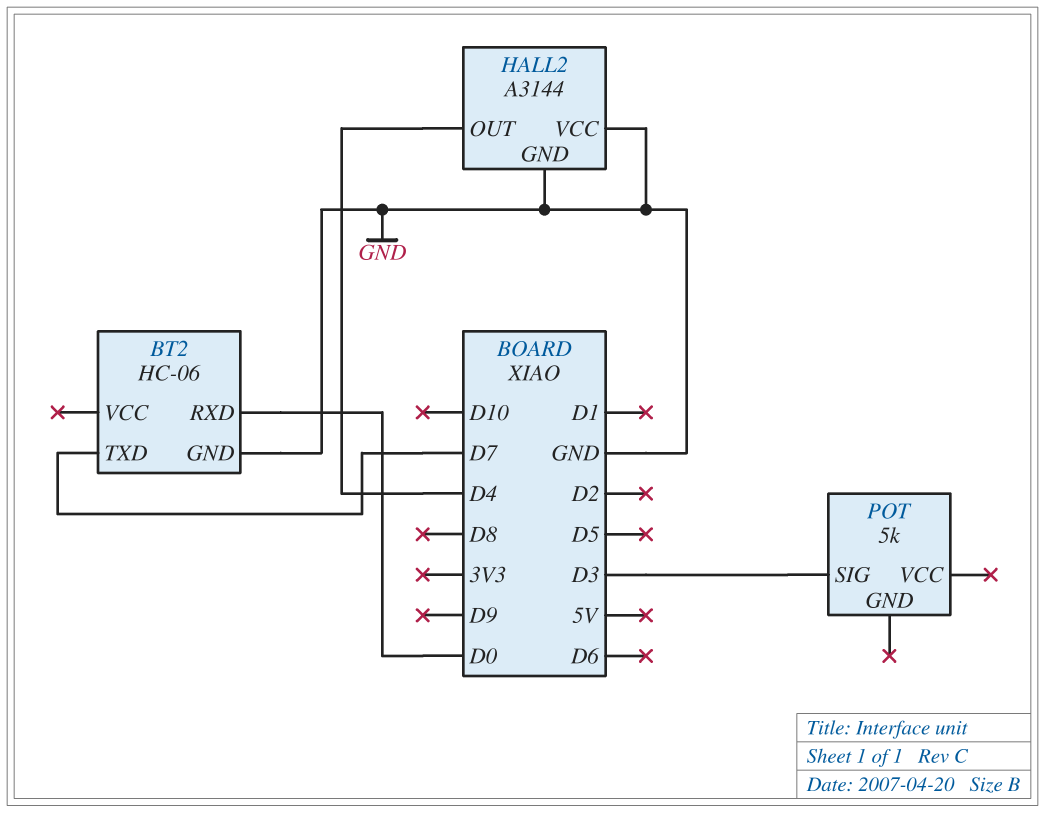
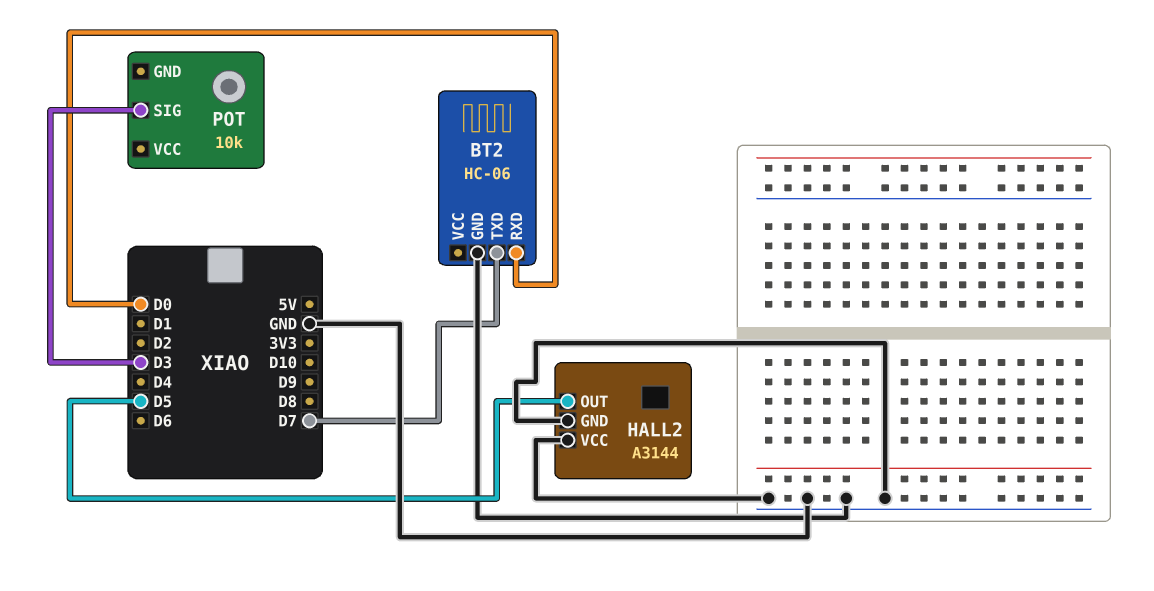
HALL2 pin OUT: D4 -> D5
POT: 5k -> 10k

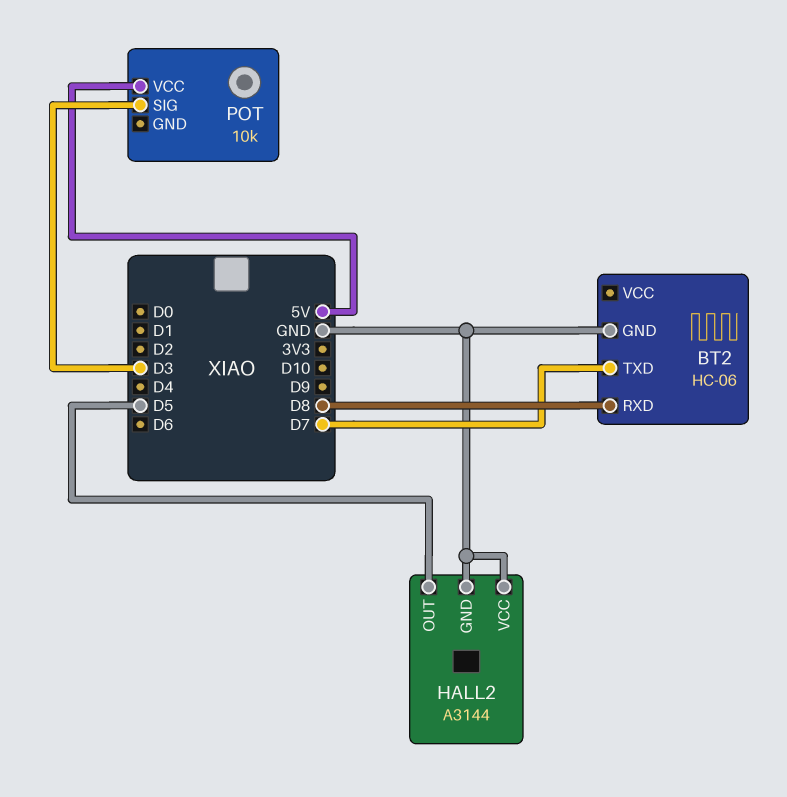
BT2 pin RXD: D0 -> D8
POT pin VCC: none -> 5V

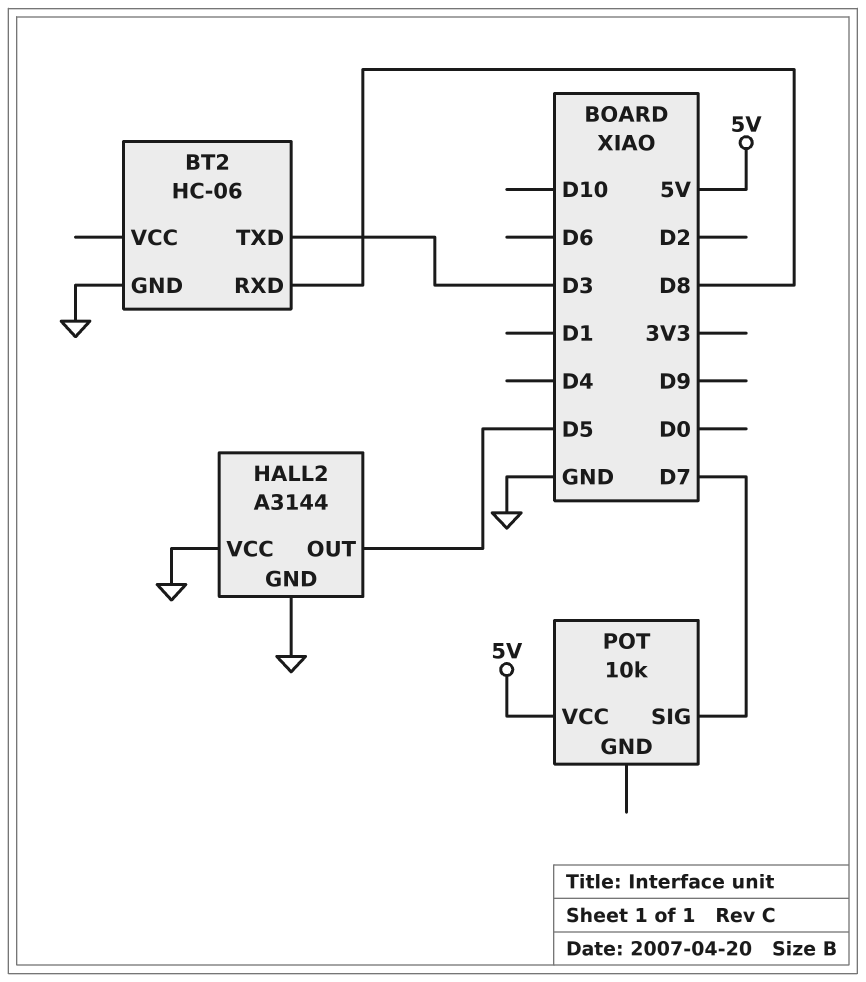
BT2 pin TXD: D7 -> D3
POT pin SIG: D3 -> D7

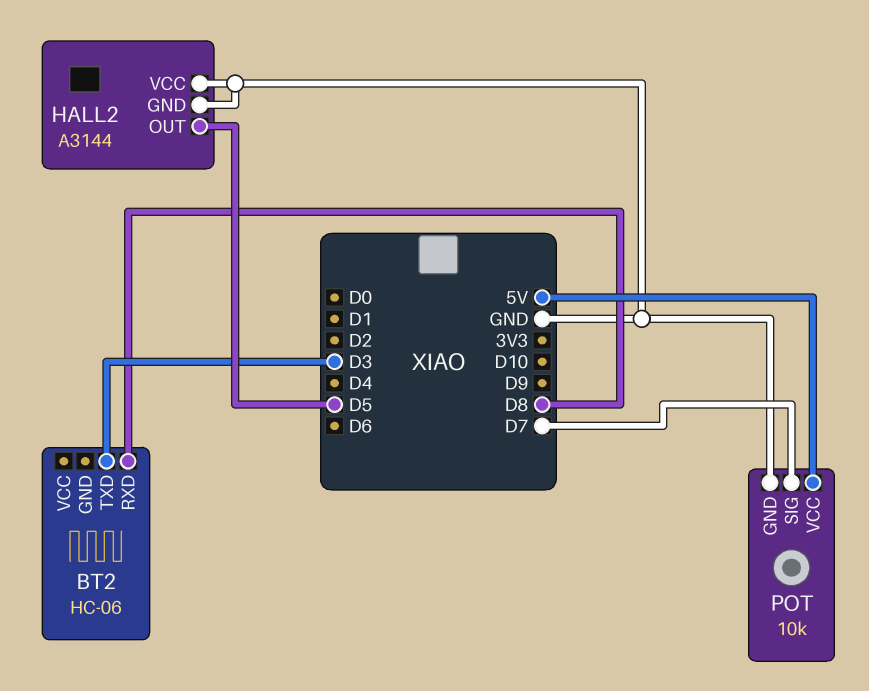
BT2 pin GND: GND -> none
POT pin GND: none -> GND

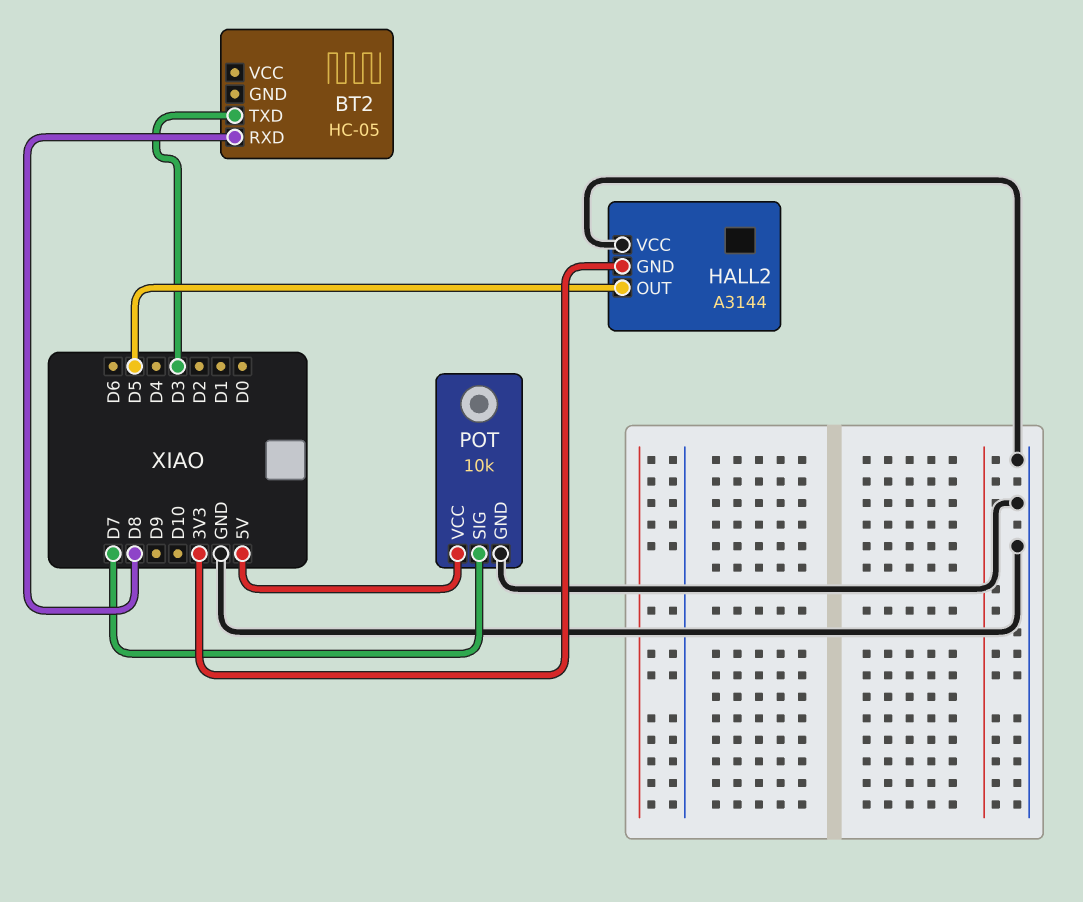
BT2: HC-06 -> HC-05
HALL2 pin GND: GND -> 3V3

